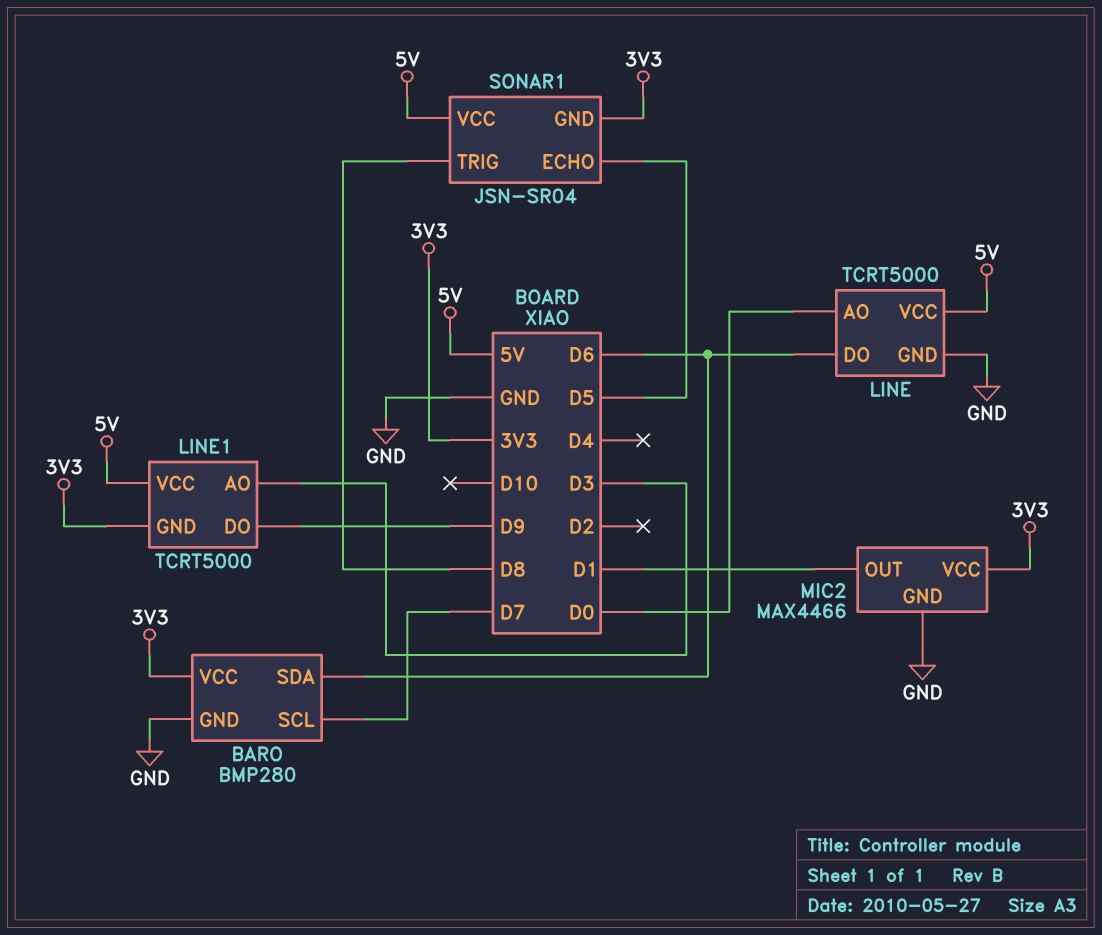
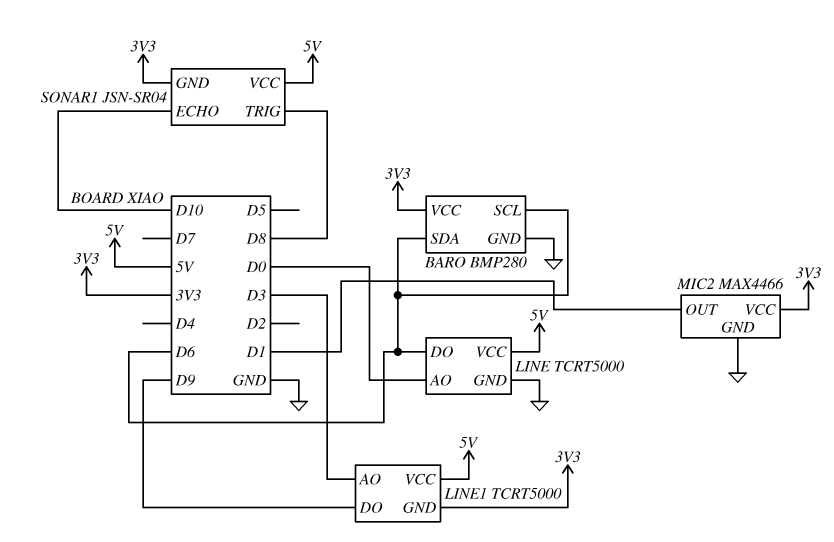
BARO pin SCL: D7 -> D6
SONAR1 pin ECHO: D5 -> D10

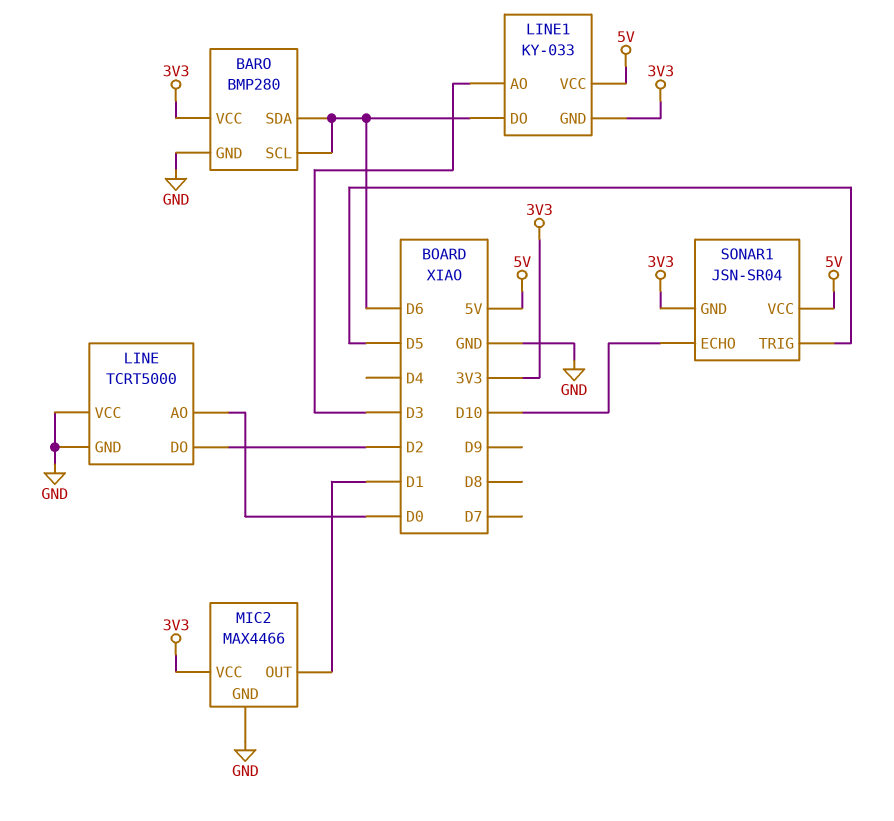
LINE pin DO: D6 -> D2
LINE pin VCC: 5V -> GND
LINE1: TCRT5000 -> KY-033
LINE1 pin DO: D9 -> D6
SONAR1 pin TRIG: D8 -> D5

